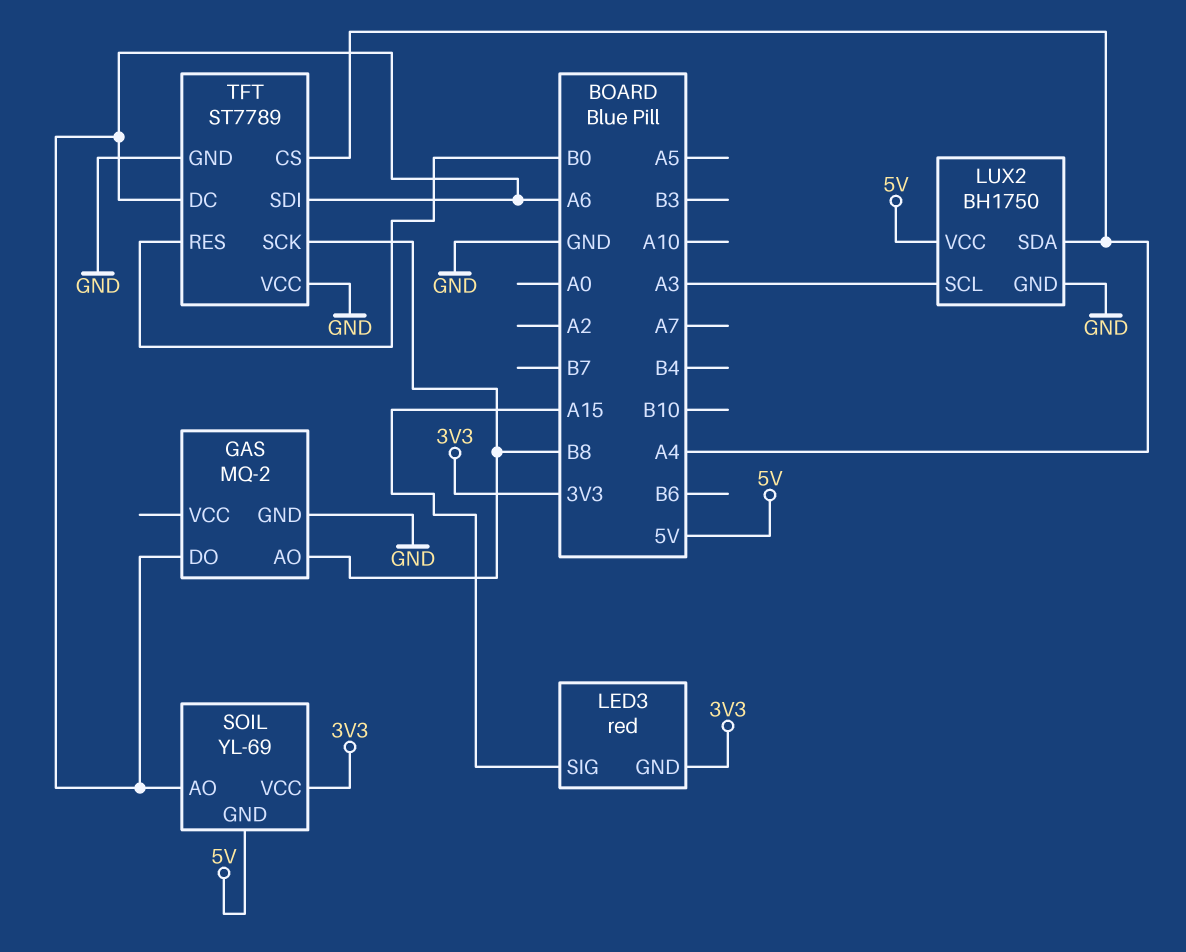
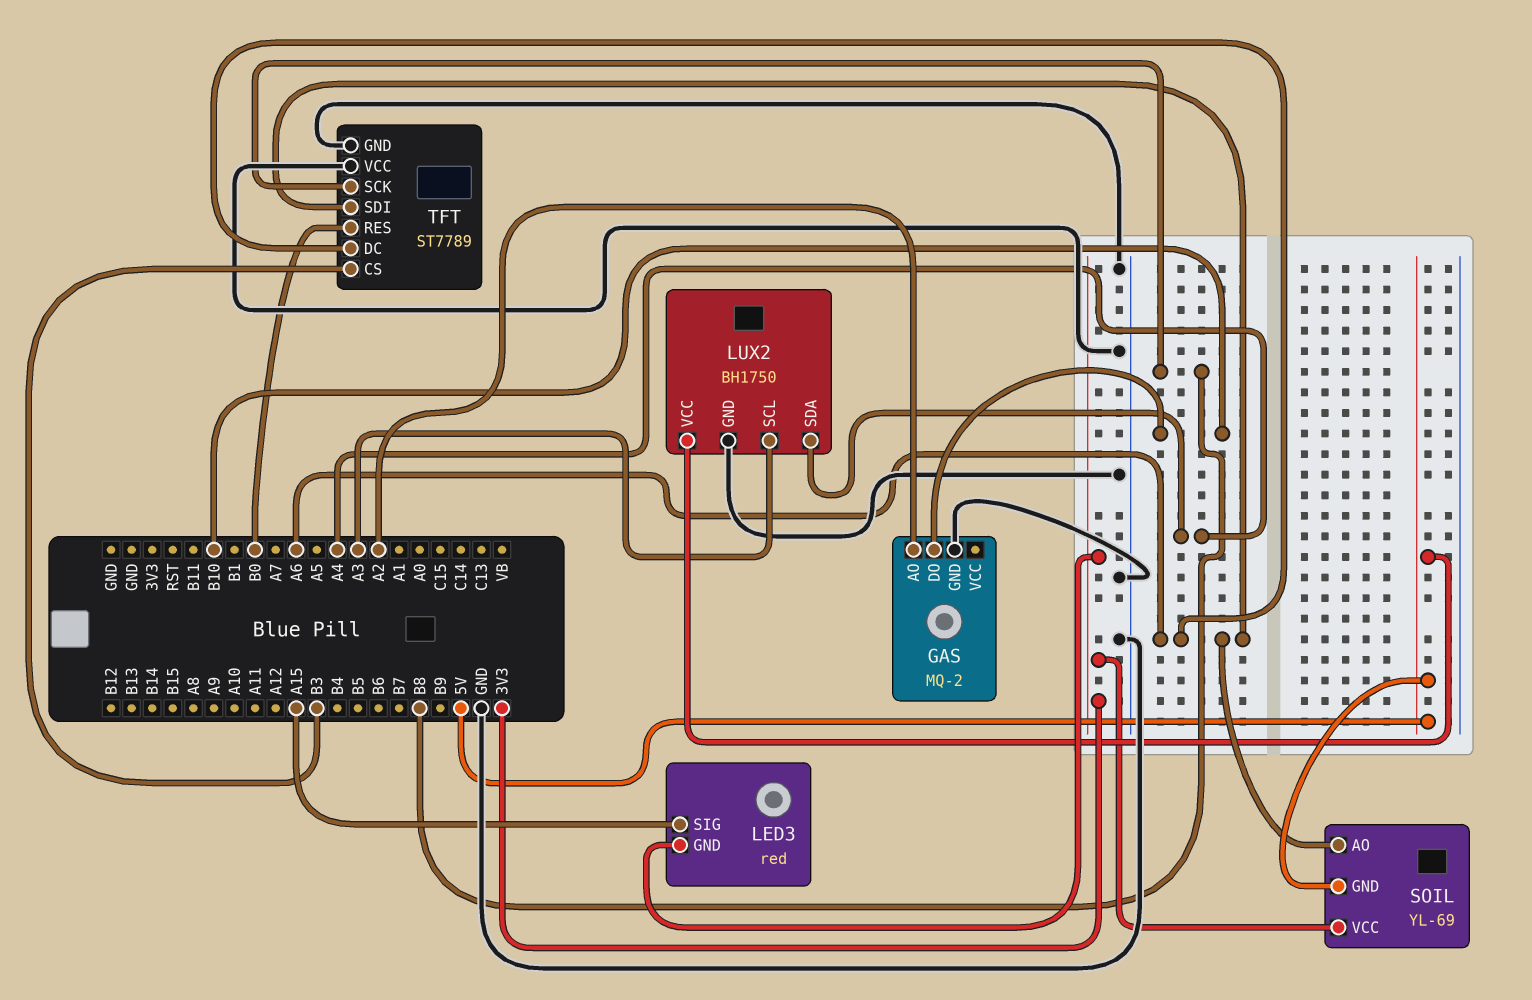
GAS pin AO: B8 -> A2
GAS pin DO: A6 -> B10
TFT pin CS: A4 -> B3

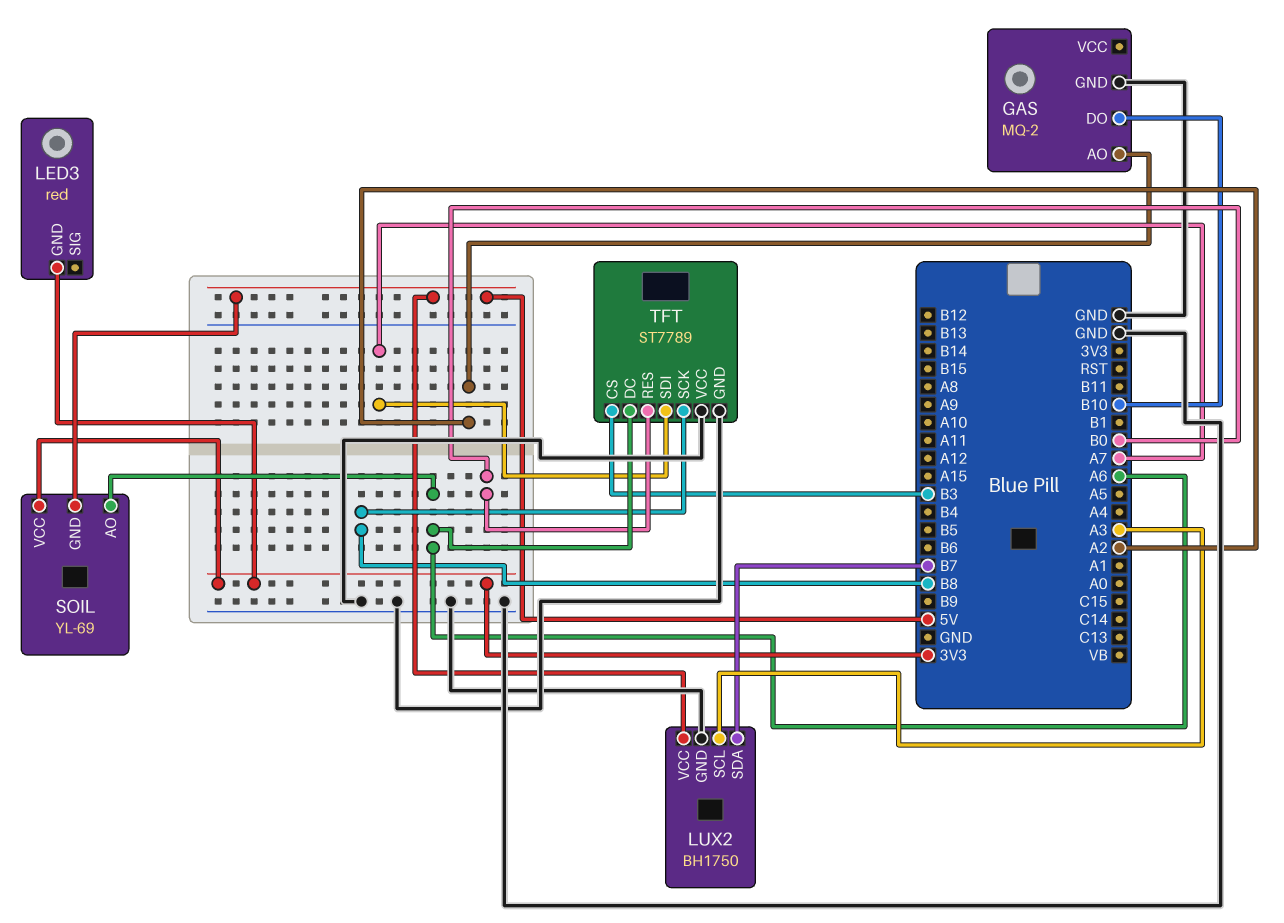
LED3 pin SIG: A15 -> none
LUX2 pin SDA: A4 -> B7
TFT pin SDI: A6 -> A7

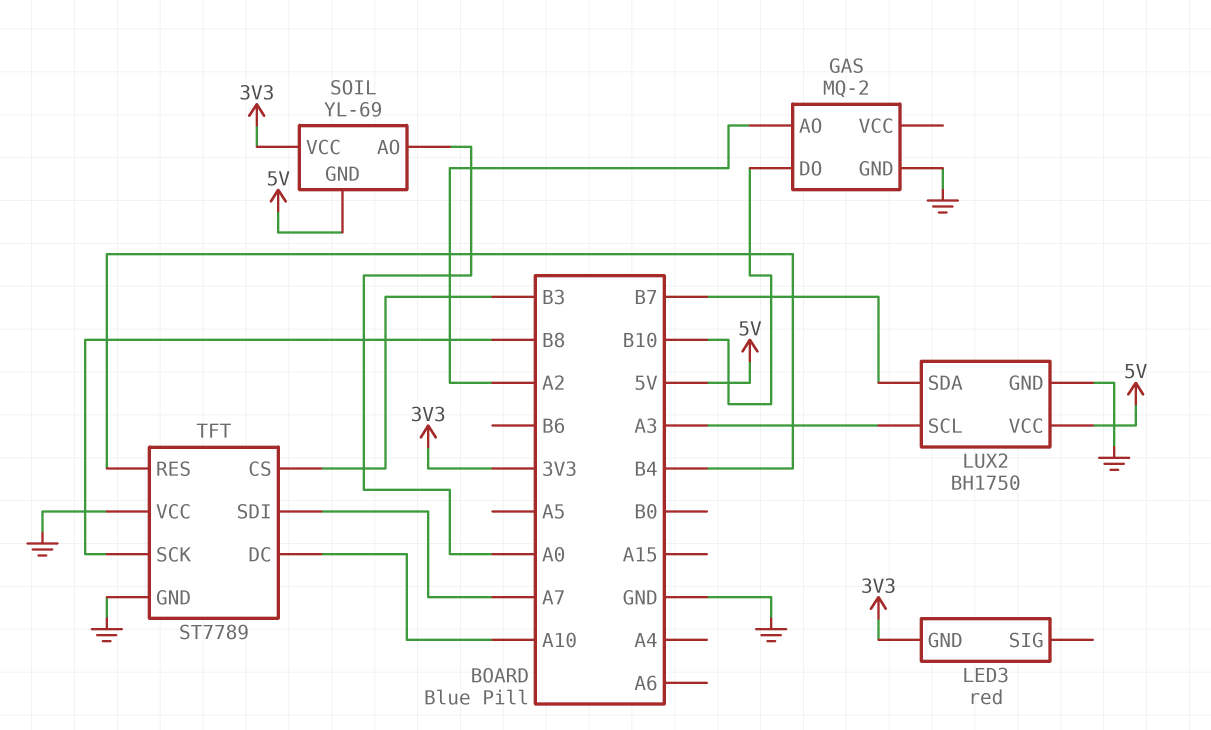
SOIL pin AO: A6 -> A0
TFT pin DC: A6 -> A10
TFT pin RES: B0 -> B4

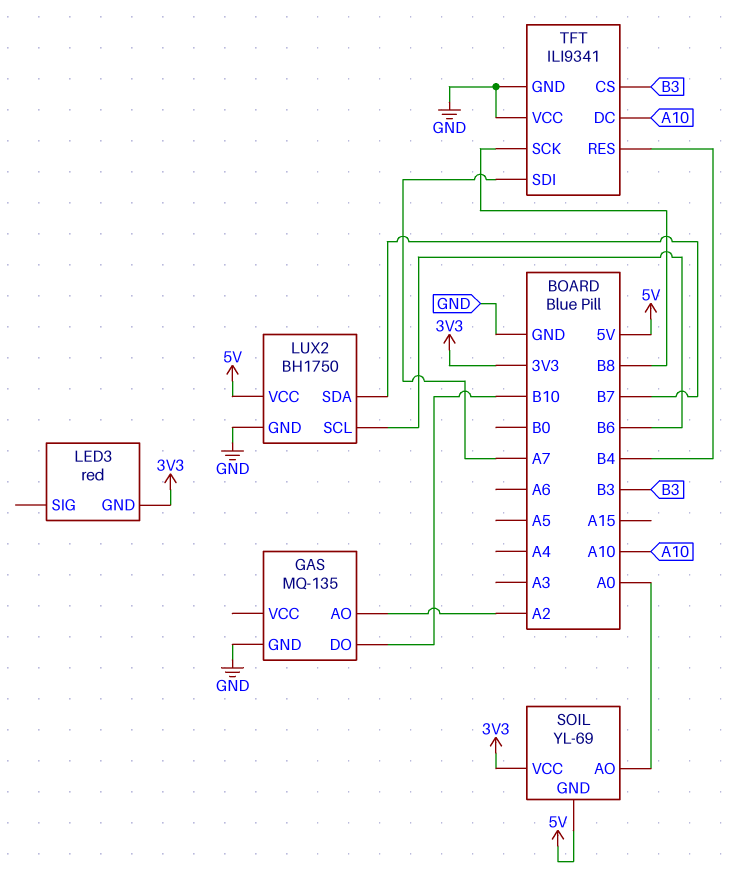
GAS: MQ-2 -> MQ-135
LUX2 pin SCL: A3 -> B6
TFT: ST7789 -> ILI9341

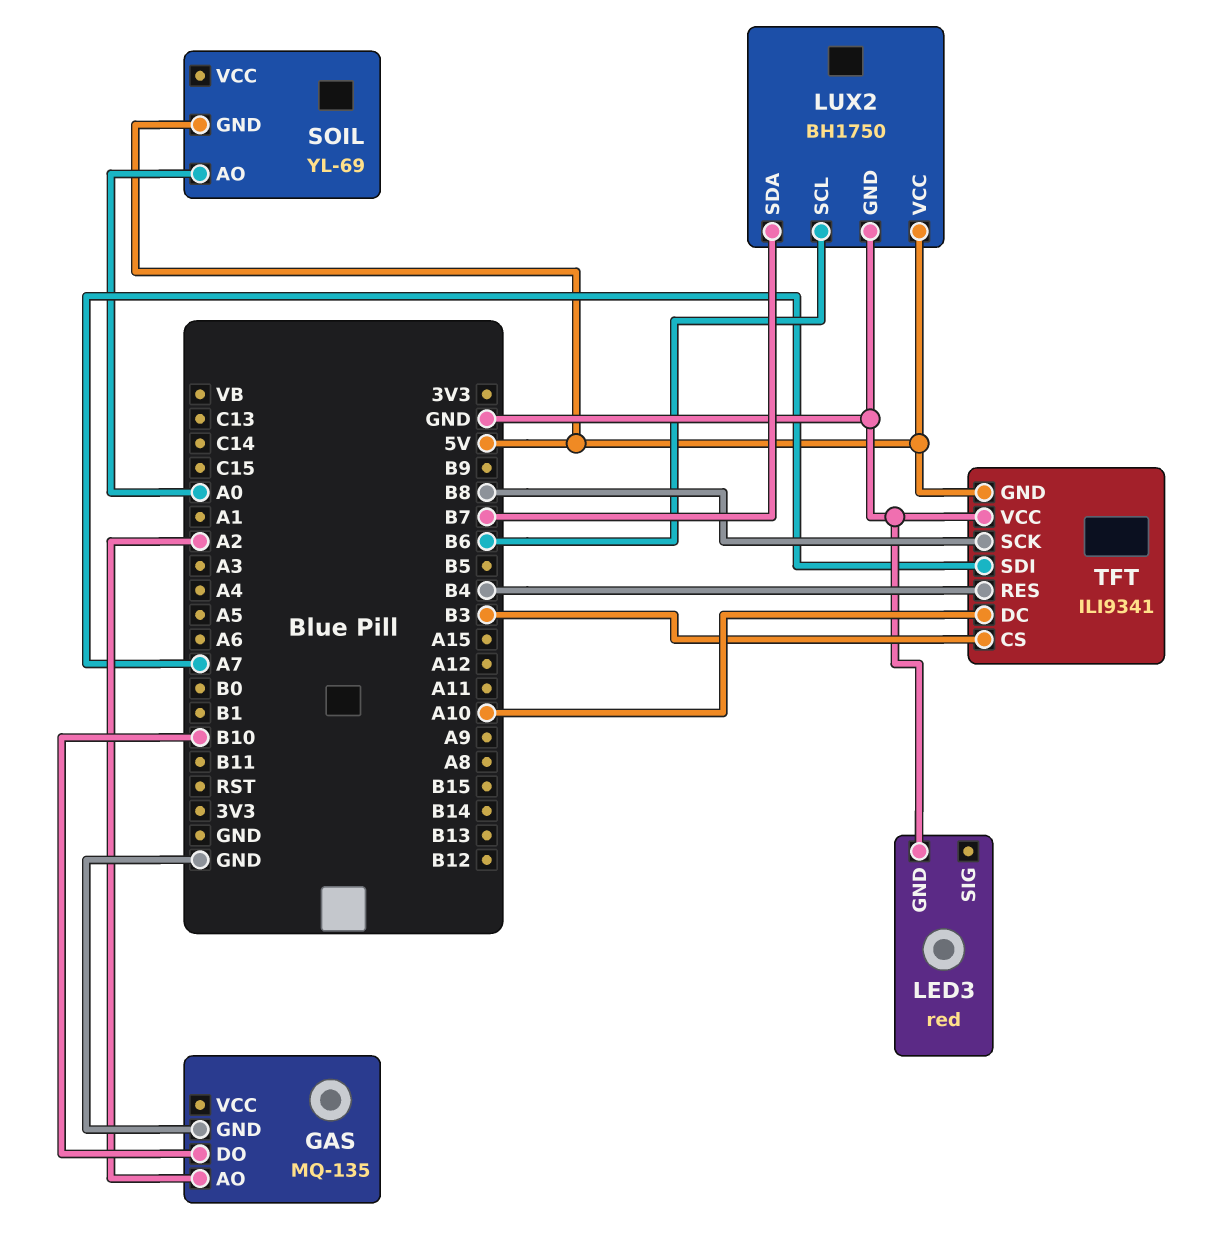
LED3 pin GND: 3V3 -> GND
SOIL pin VCC: 3V3 -> none
TFT pin GND: GND -> 5V

